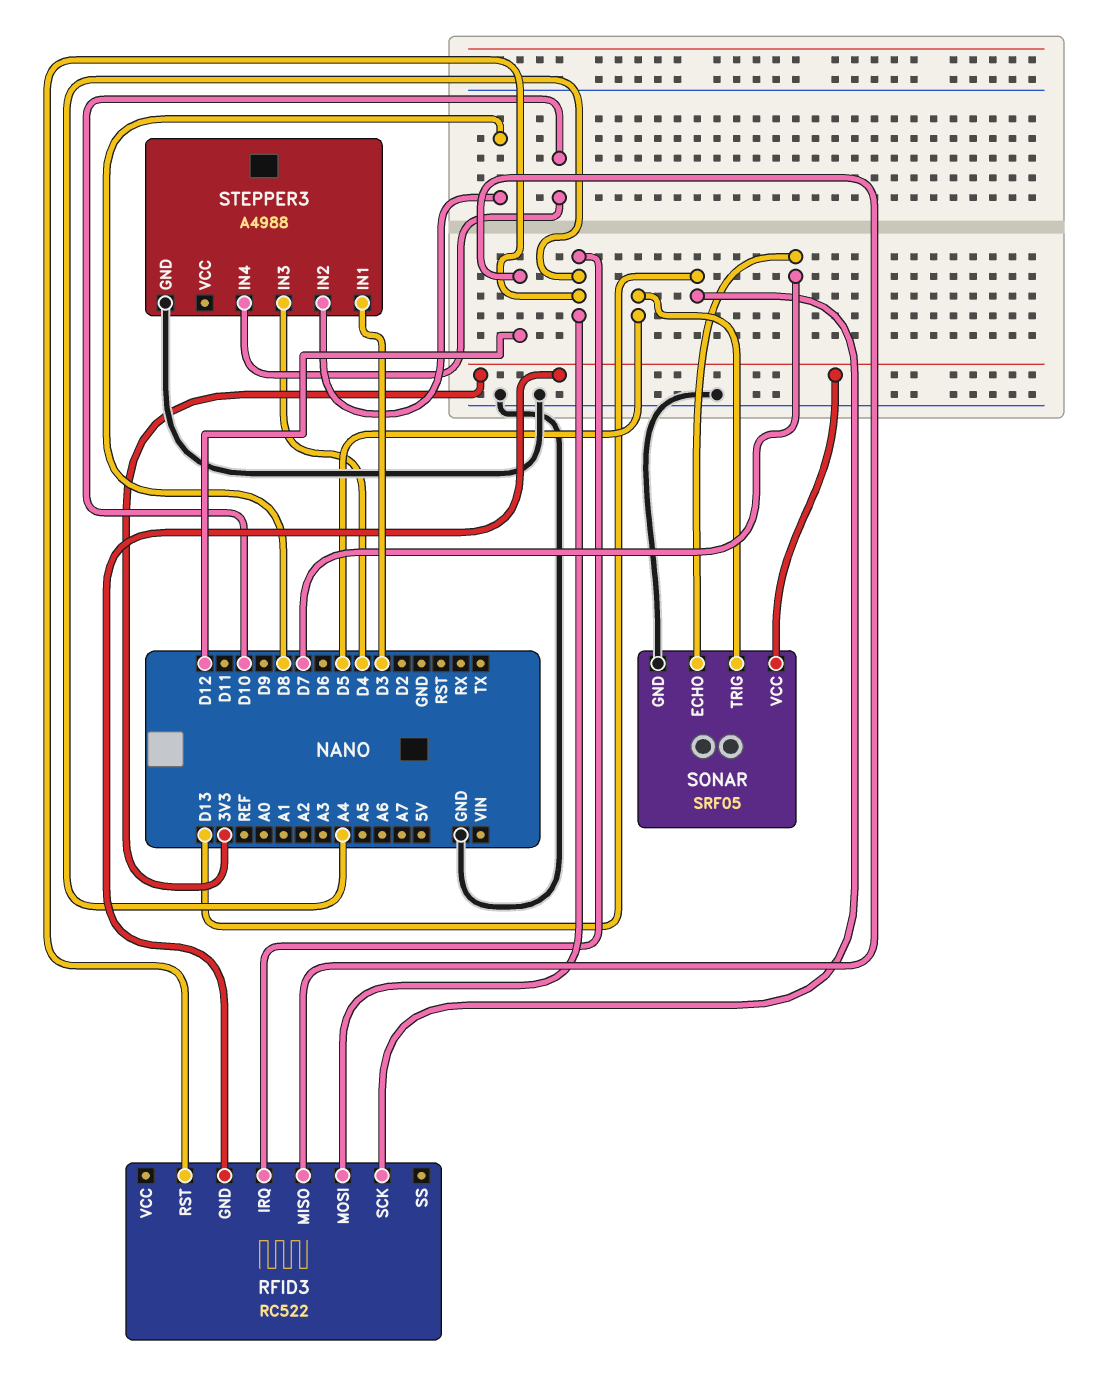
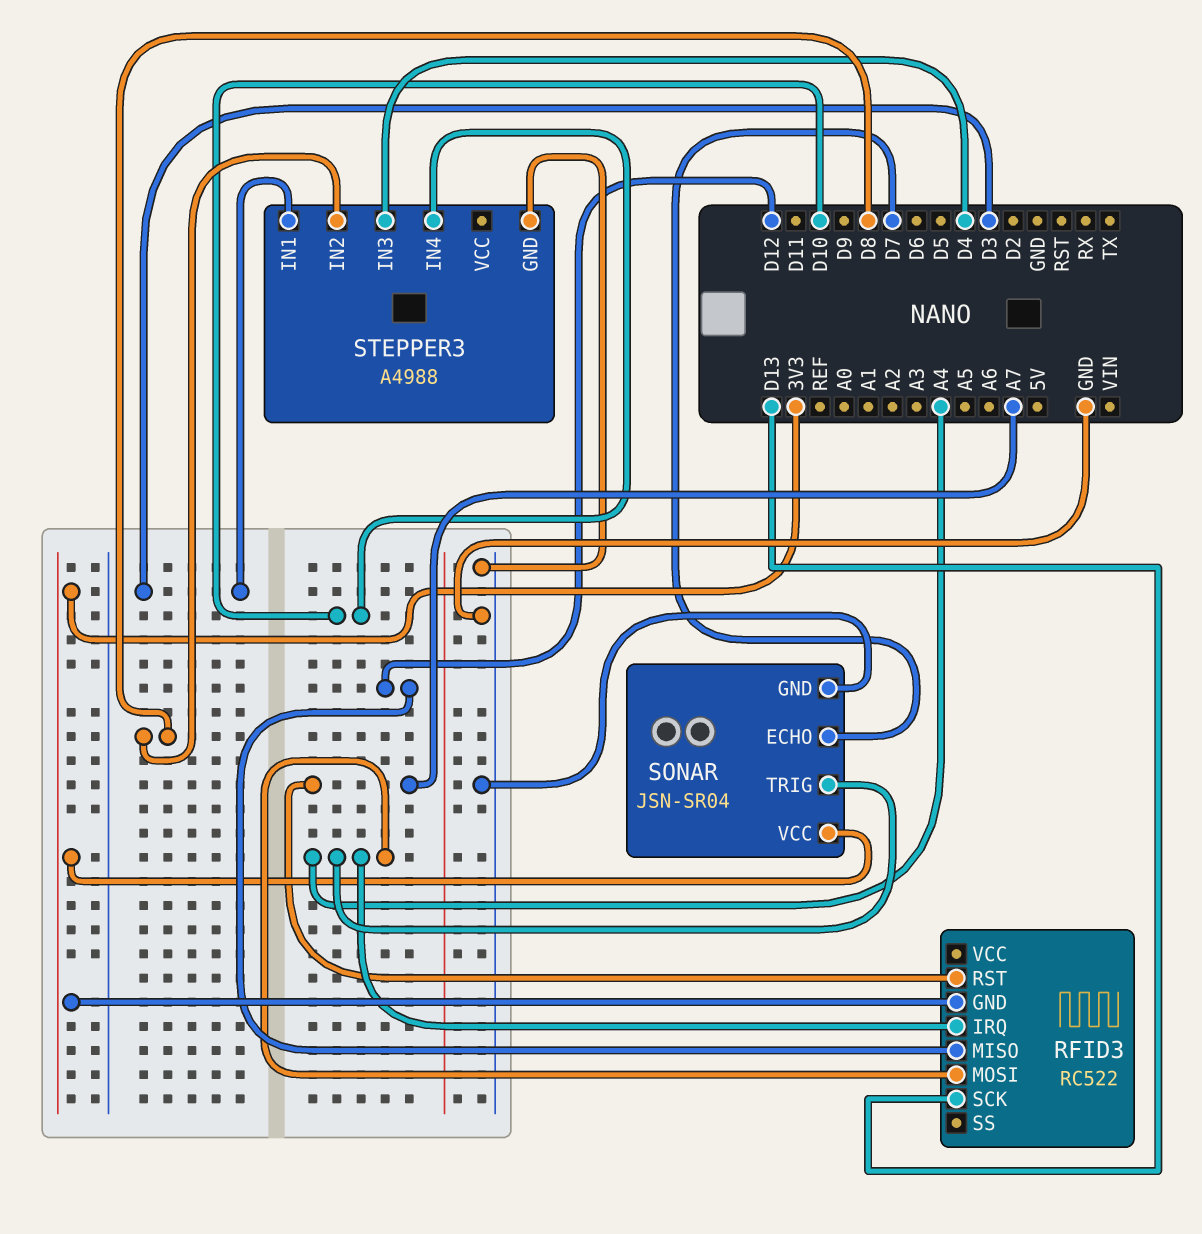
RFID3 pin RST: A4 -> A7
SONAR: SRF05 -> JSN-SR04
SONAR pin TRIG: D5 -> A4

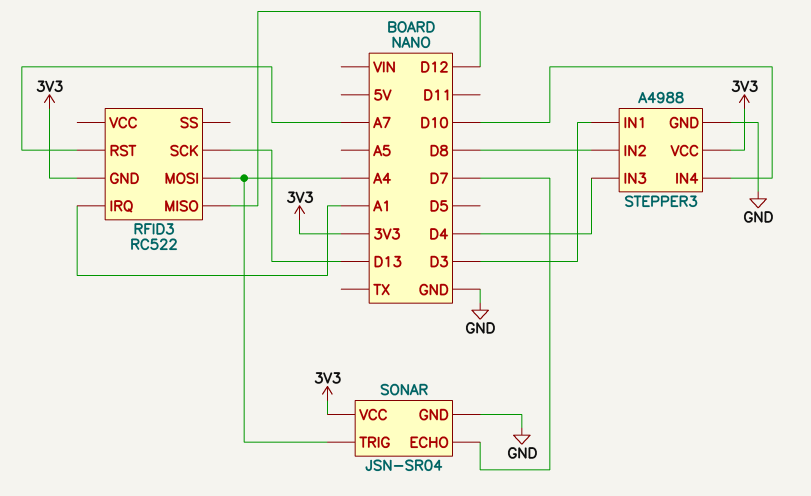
RFID3 pin IRQ: A4 -> A1
STEPPER3 pin VCC: none -> 3V3

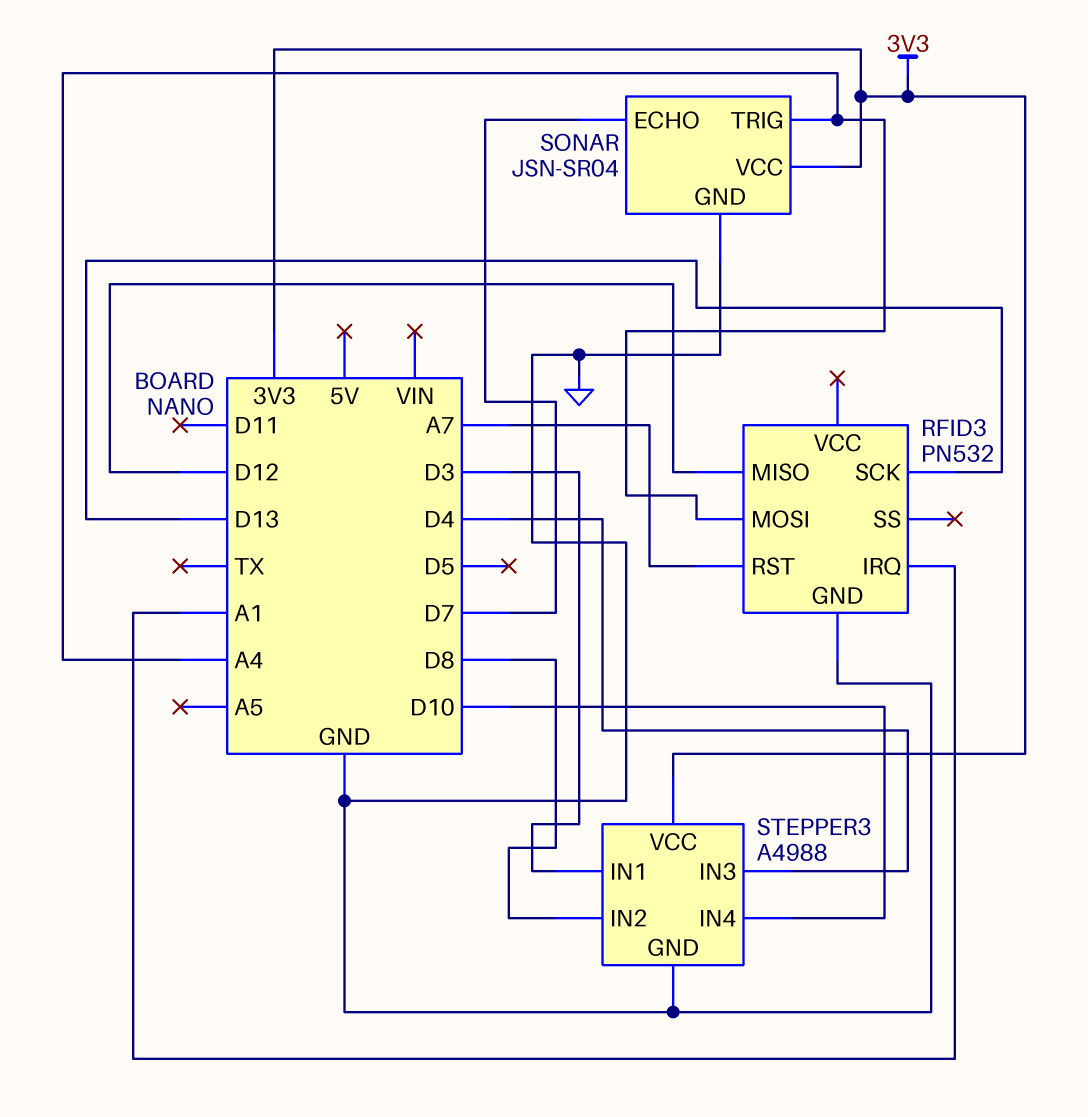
RFID3: RC522 -> PN532
RFID3 pin GND: 3V3 -> GND

